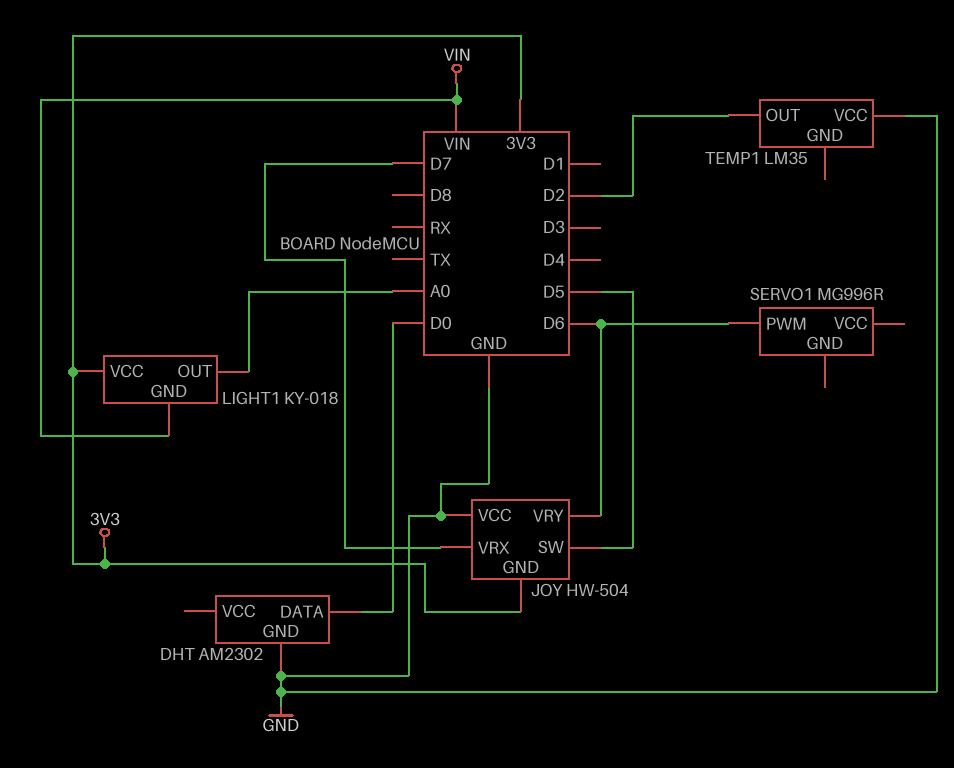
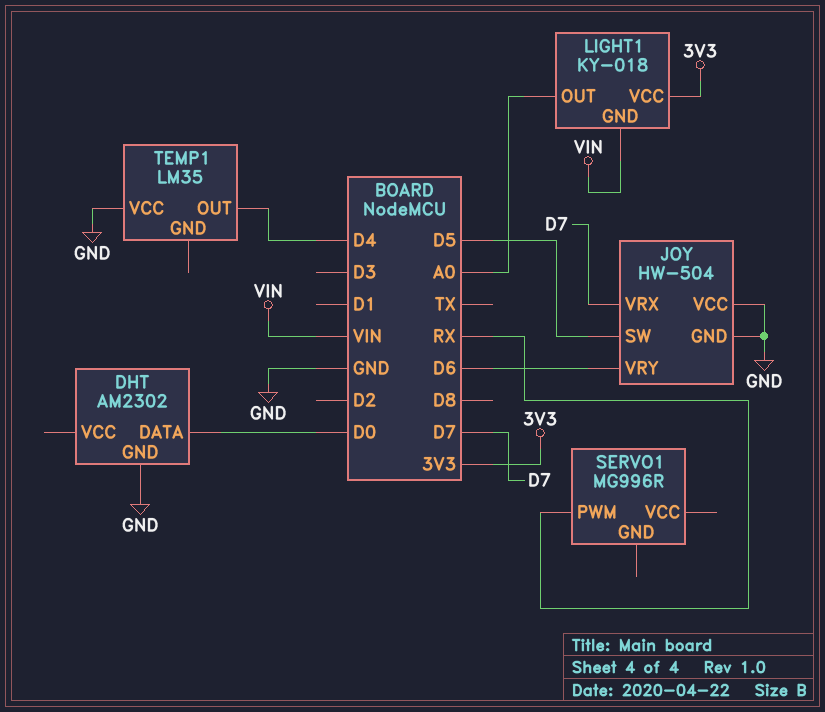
JOY pin GND: 3V3 -> GND
SERVO1 pin PWM: D6 -> RX
TEMP1 pin OUT: D2 -> D4

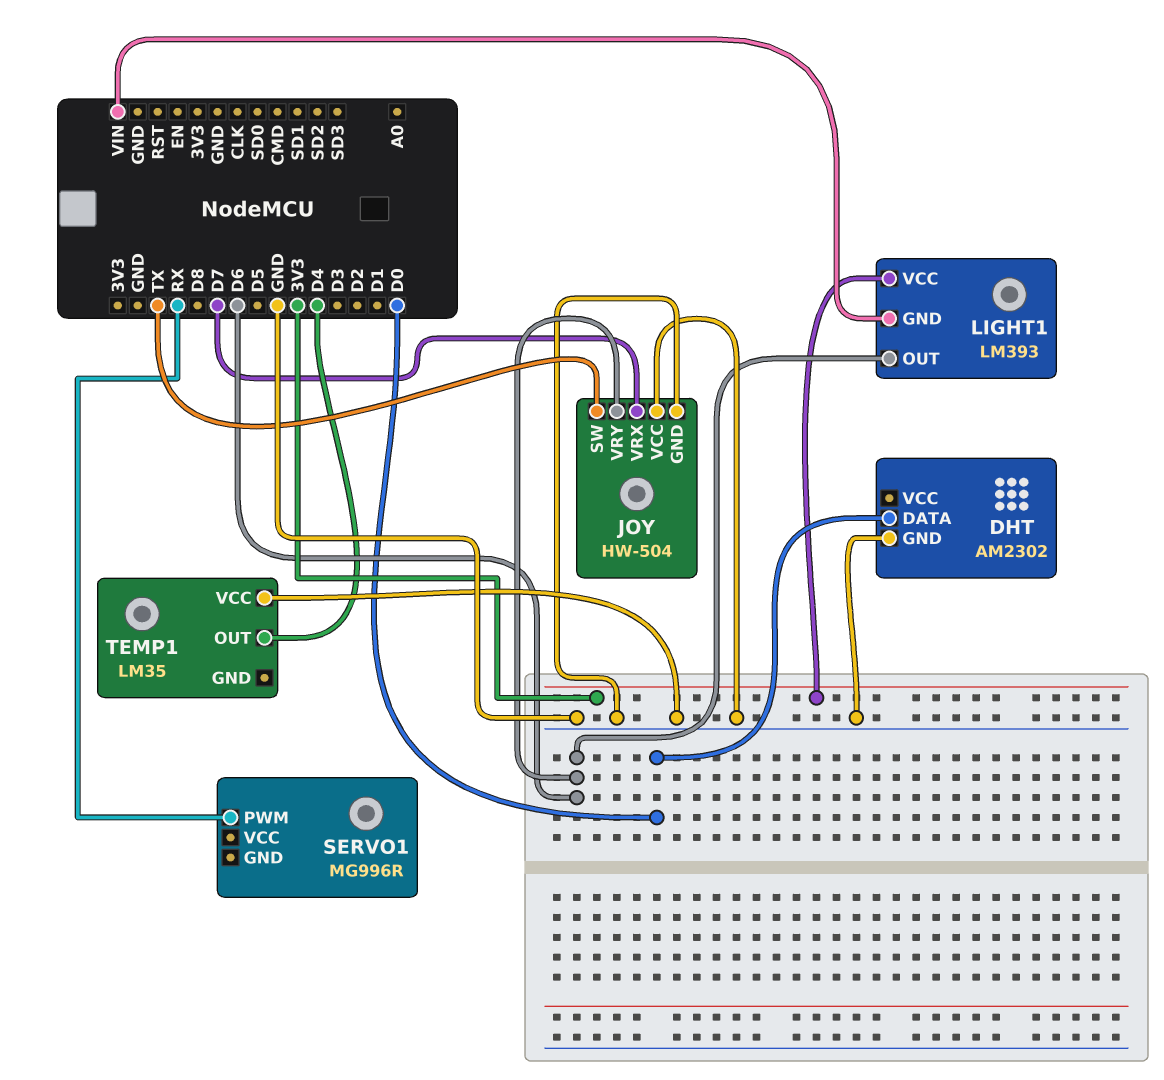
JOY pin SW: D5 -> TX
LIGHT1: KY-018 -> LM393
LIGHT1 pin OUT: A0 -> D6

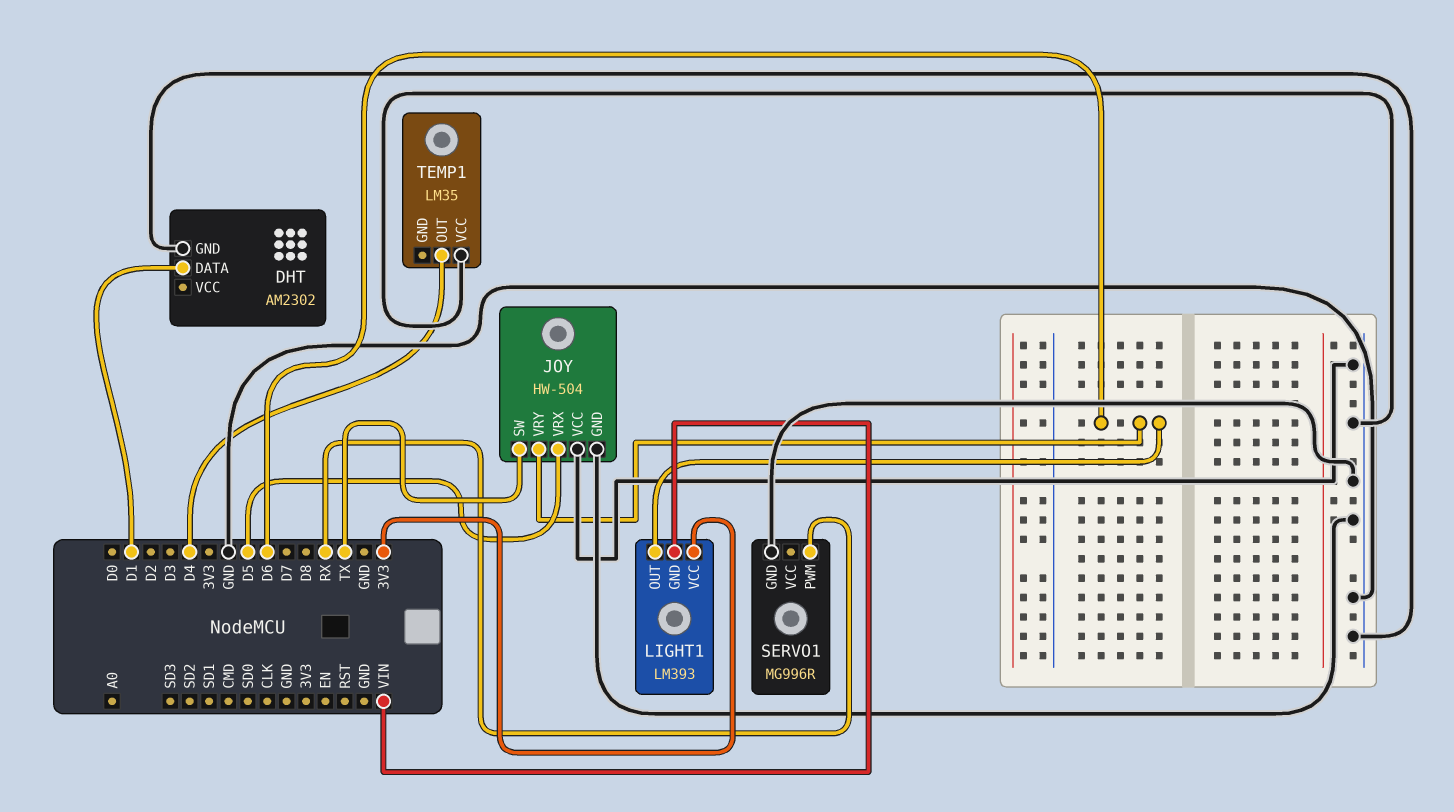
DHT pin DATA: D0 -> D1
JOY pin VRX: D7 -> D5
SERVO1 pin GND: none -> GND

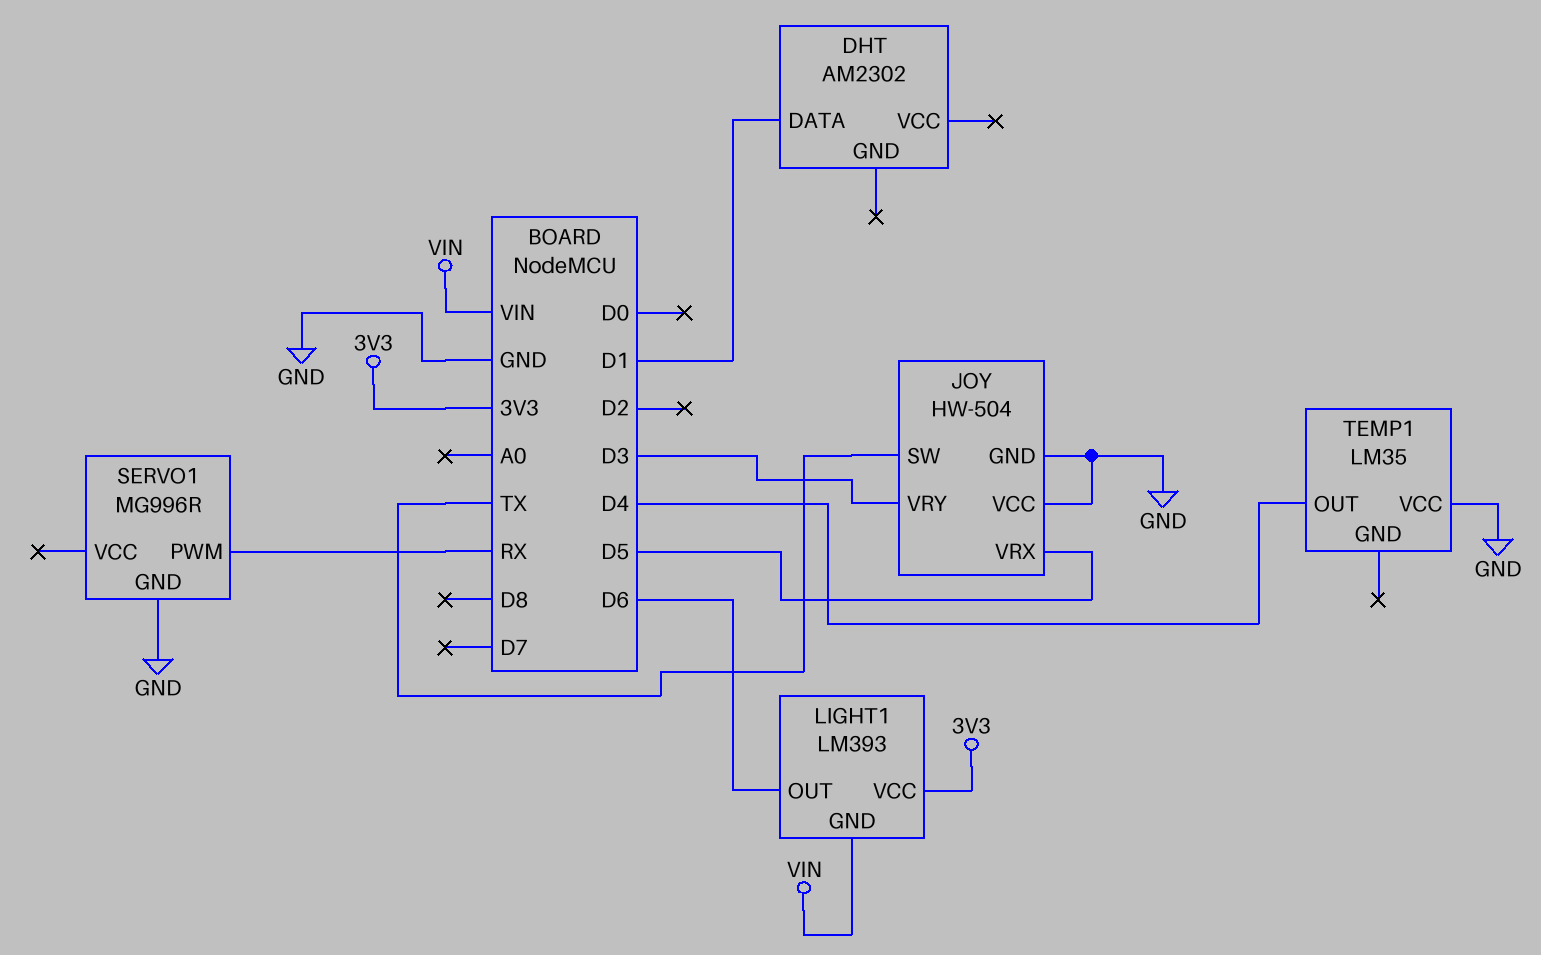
DHT pin GND: GND -> none
JOY pin VRY: D6 -> D3

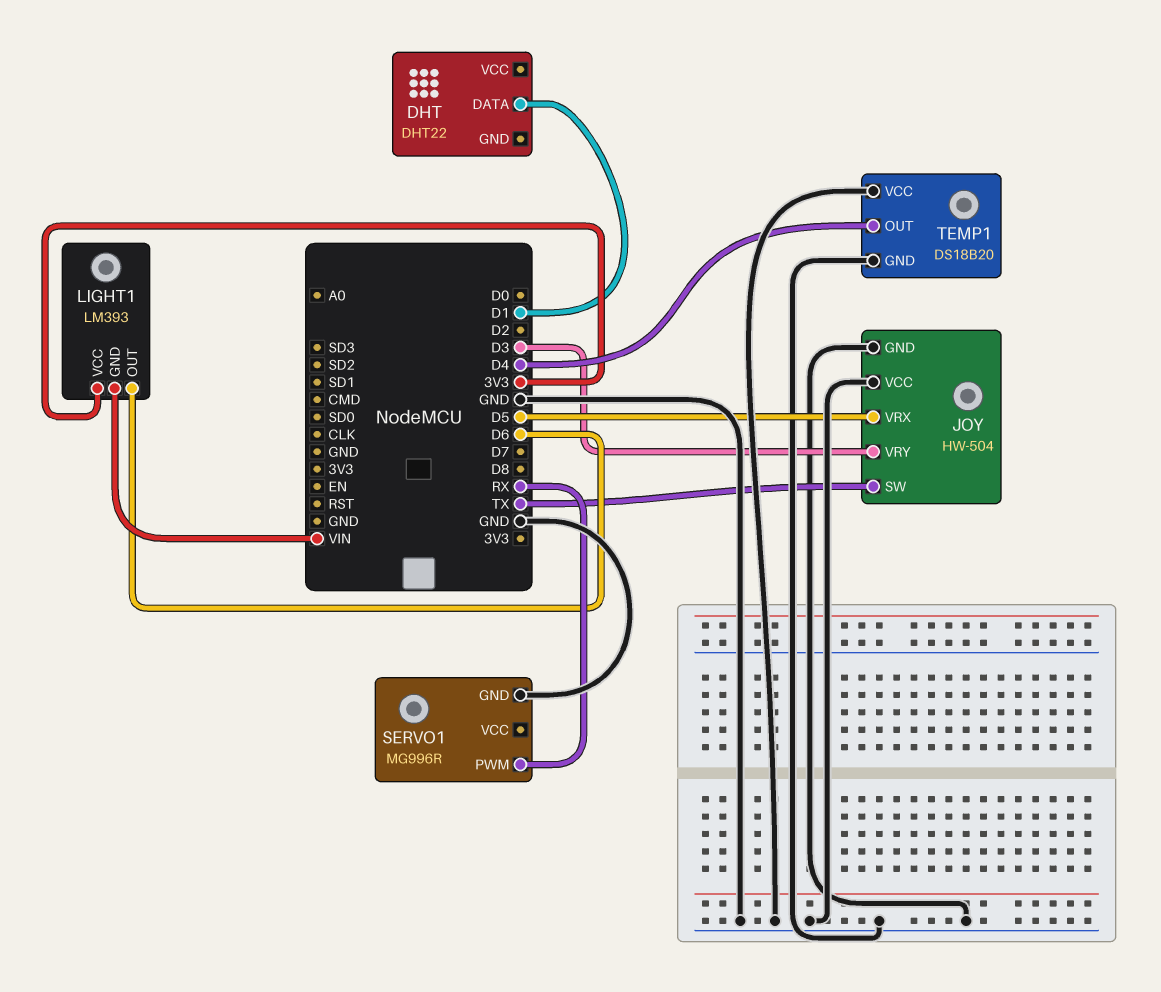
DHT: AM2302 -> DHT22
TEMP1: LM35 -> DS18B20
TEMP1 pin GND: none -> GND

